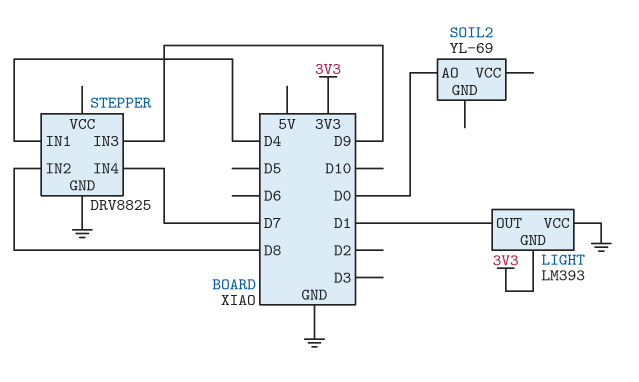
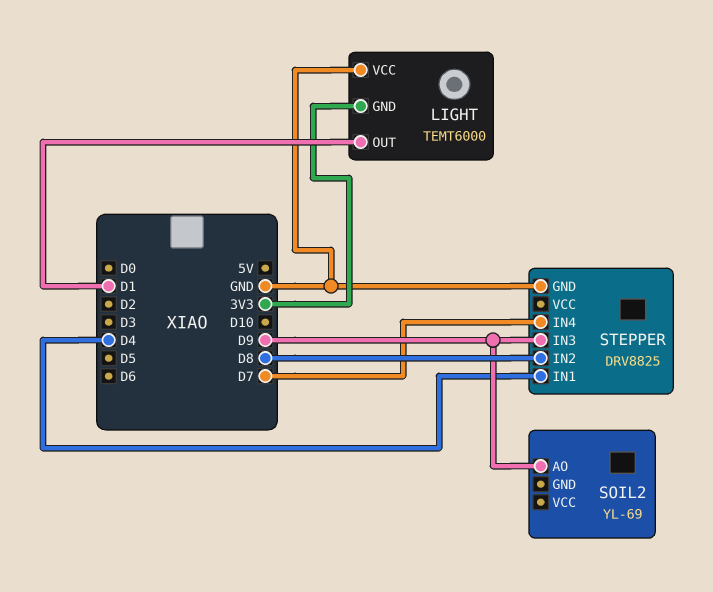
LIGHT: LM393 -> TEMT6000
SOIL2 pin AO: D0 -> D9

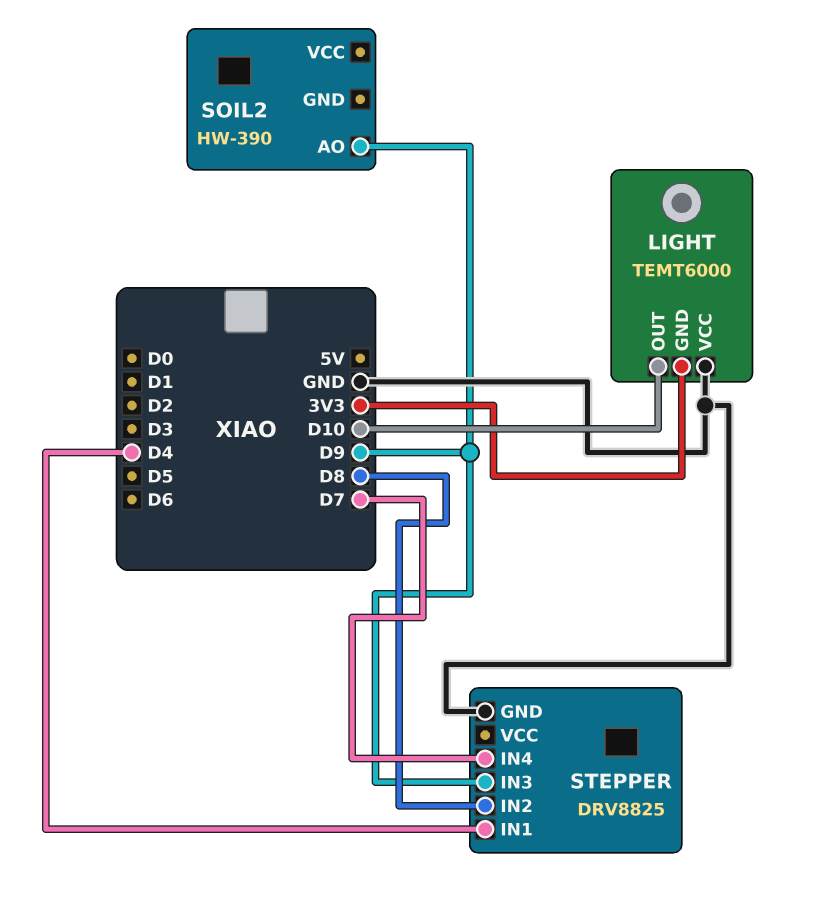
LIGHT pin OUT: D1 -> D10
SOIL2: YL-69 -> HW-390

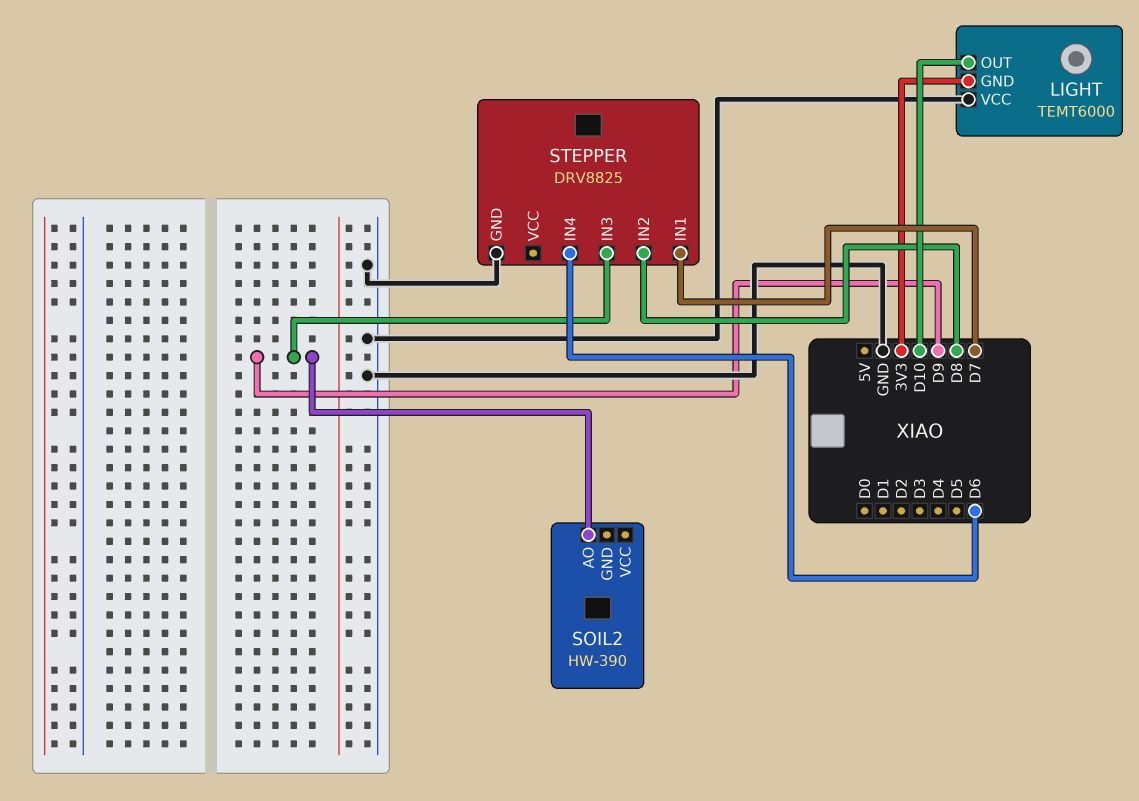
STEPPER pin IN1: D4 -> D7
STEPPER pin IN4: D7 -> D6

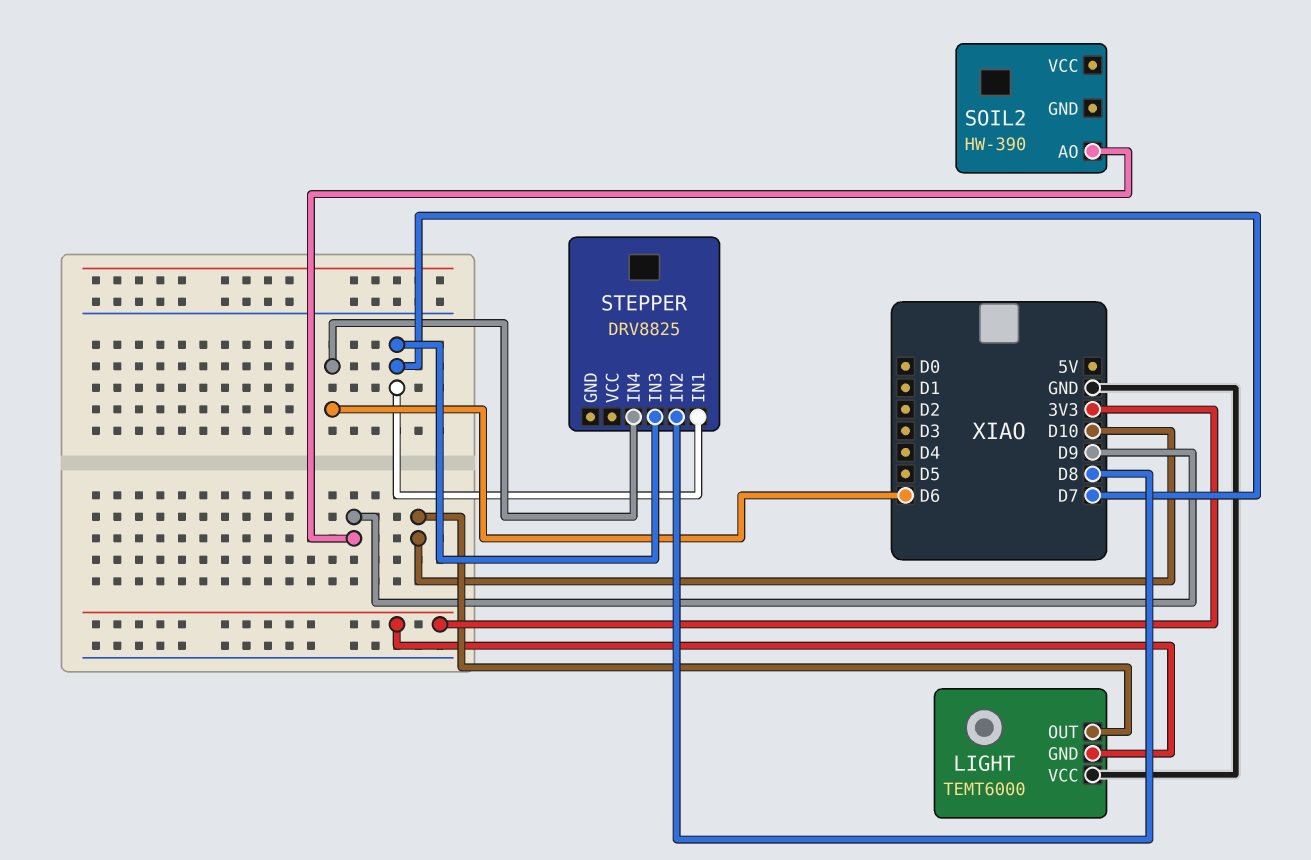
STEPPER pin GND: GND -> none
STEPPER pin IN3: D9 -> D7

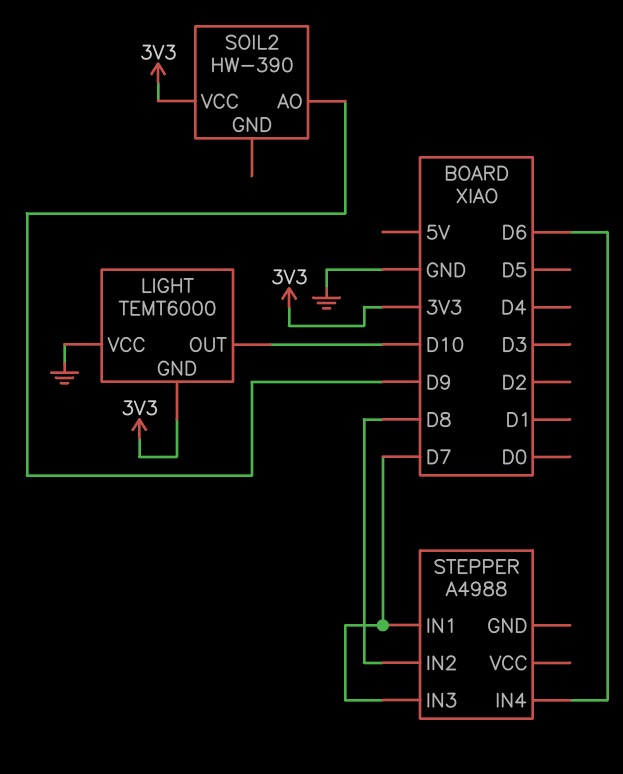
SOIL2 pin VCC: none -> 3V3
STEPPER: DRV8825 -> A4988

